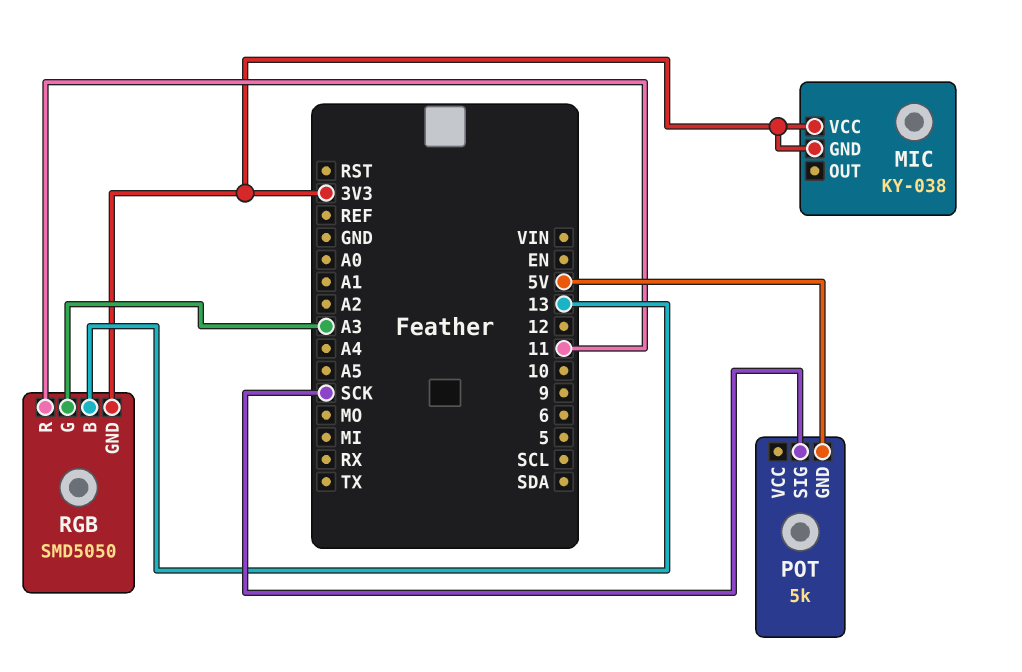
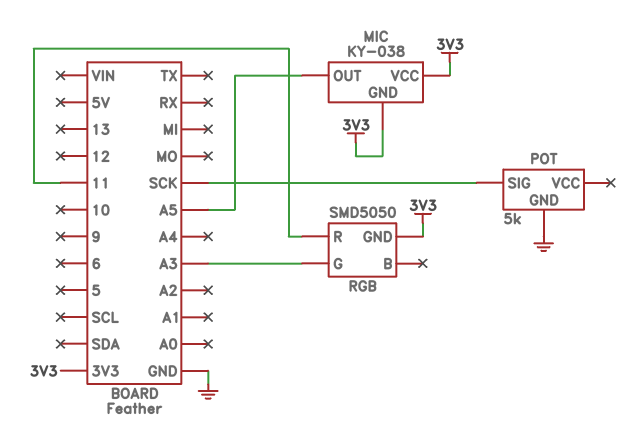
MIC pin OUT: none -> A5
POT pin GND: 5V -> GND
RGB pin B: 13 -> none

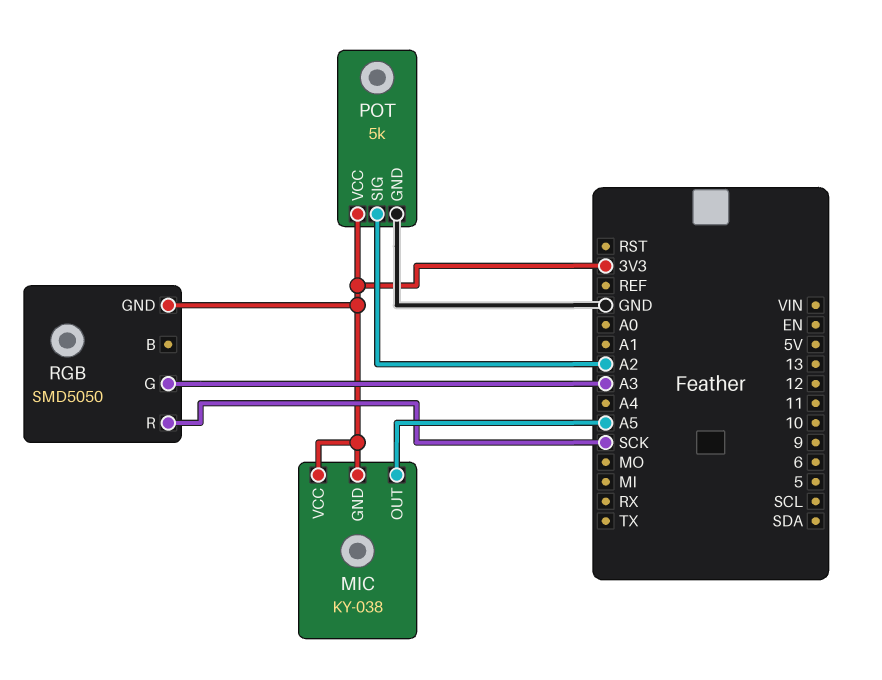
POT pin SIG: SCK -> A2
POT pin VCC: none -> 3V3
RGB pin R: 11 -> SCK

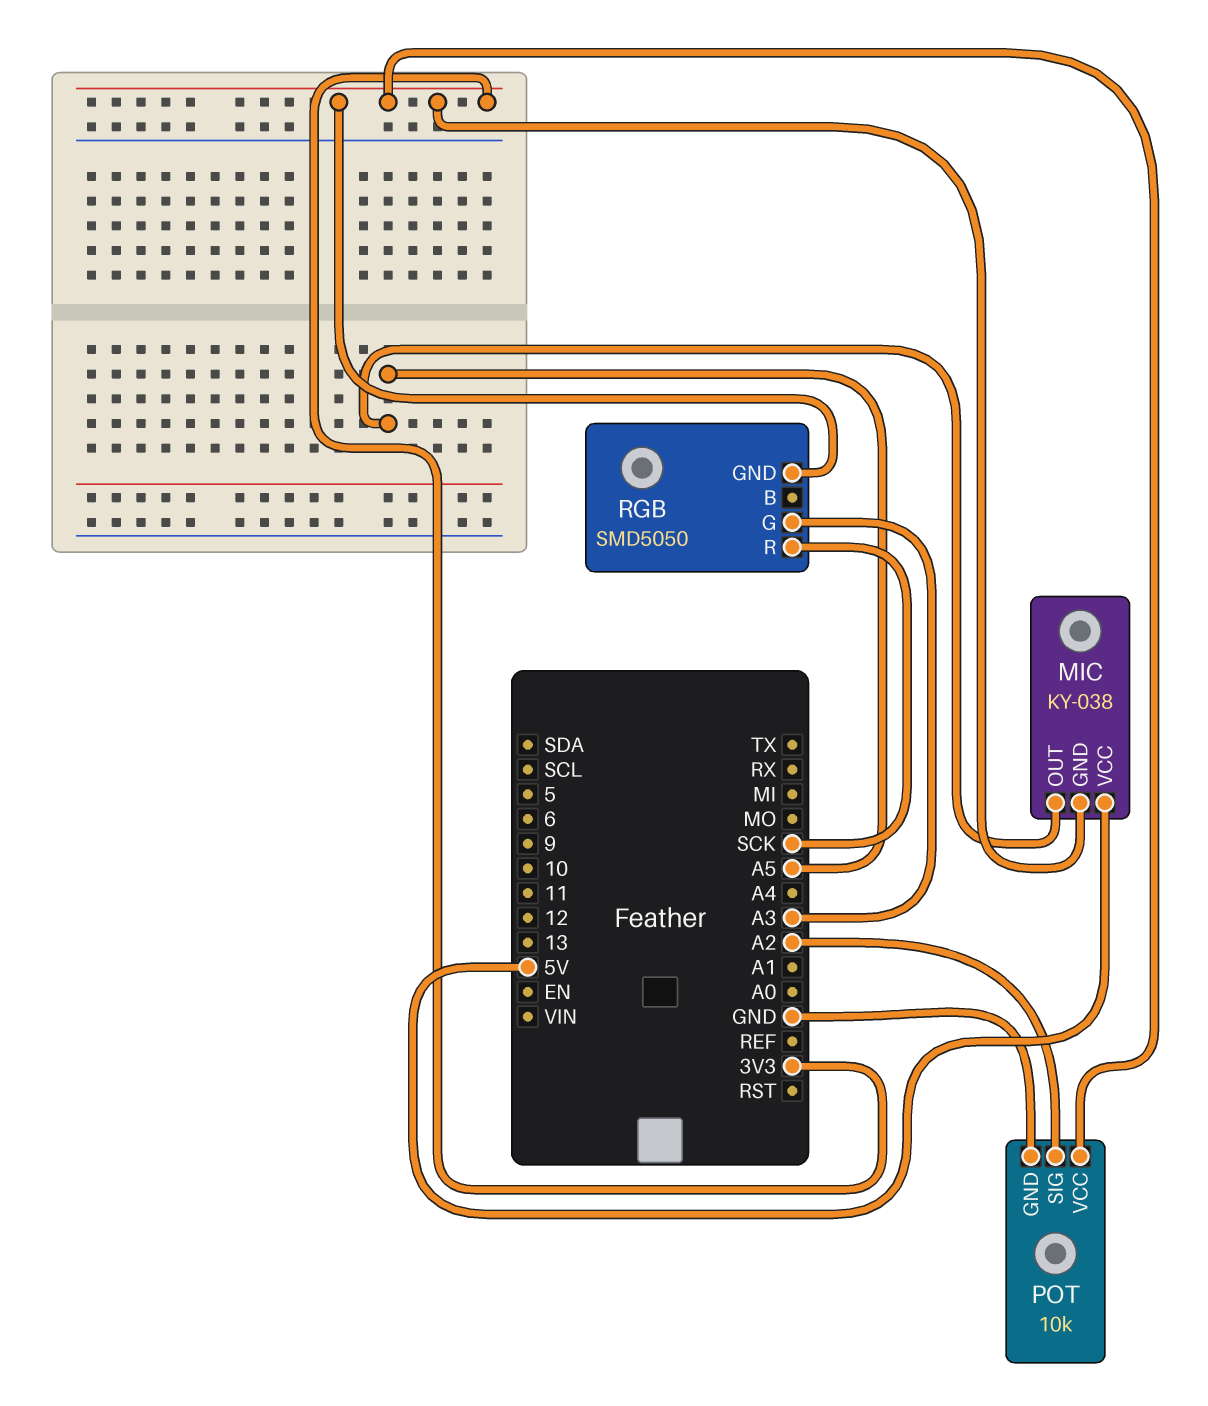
MIC pin VCC: 3V3 -> 5V
POT: 5k -> 10k

